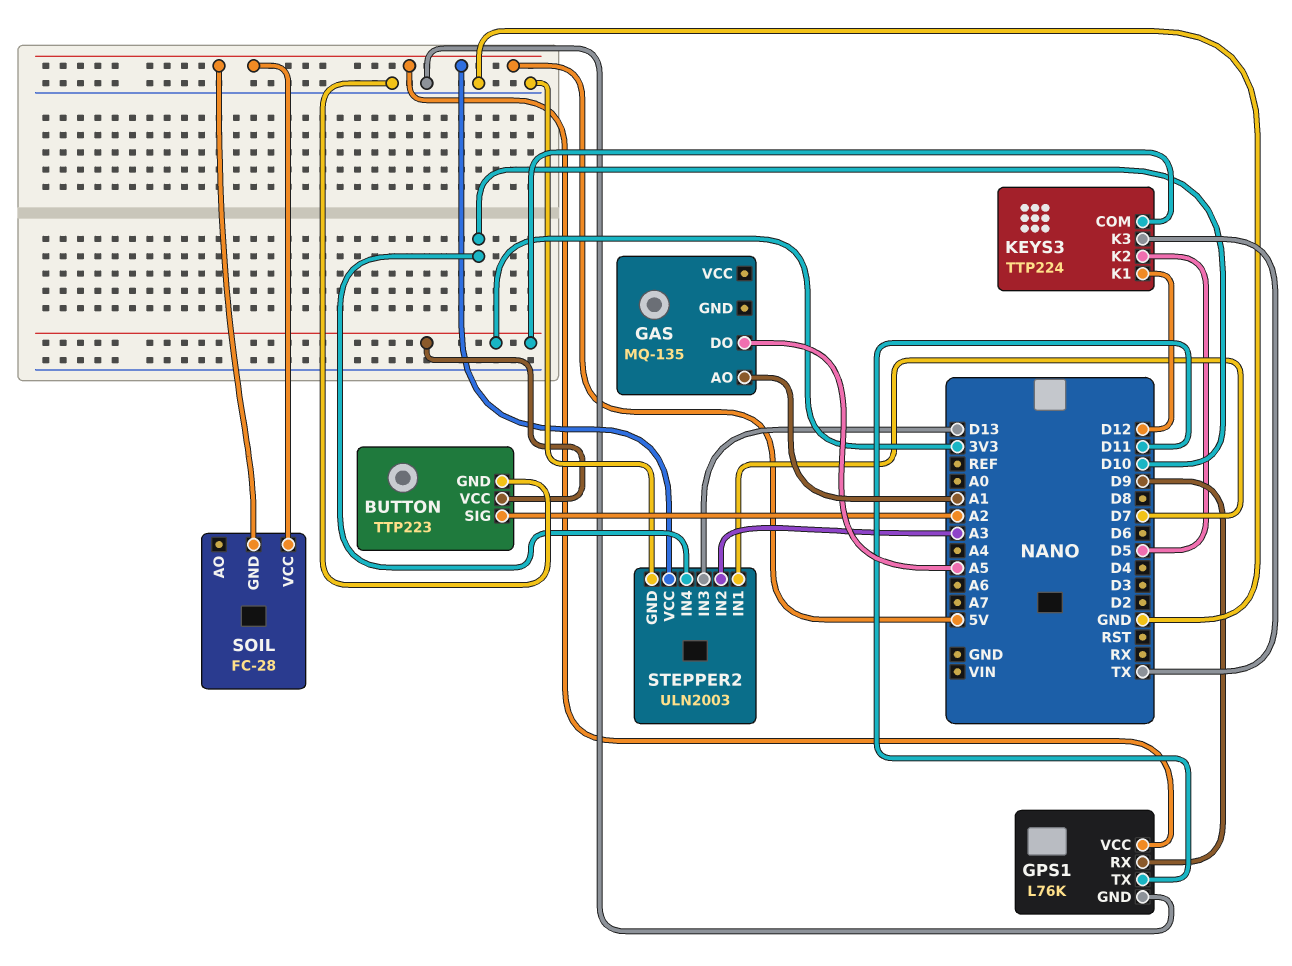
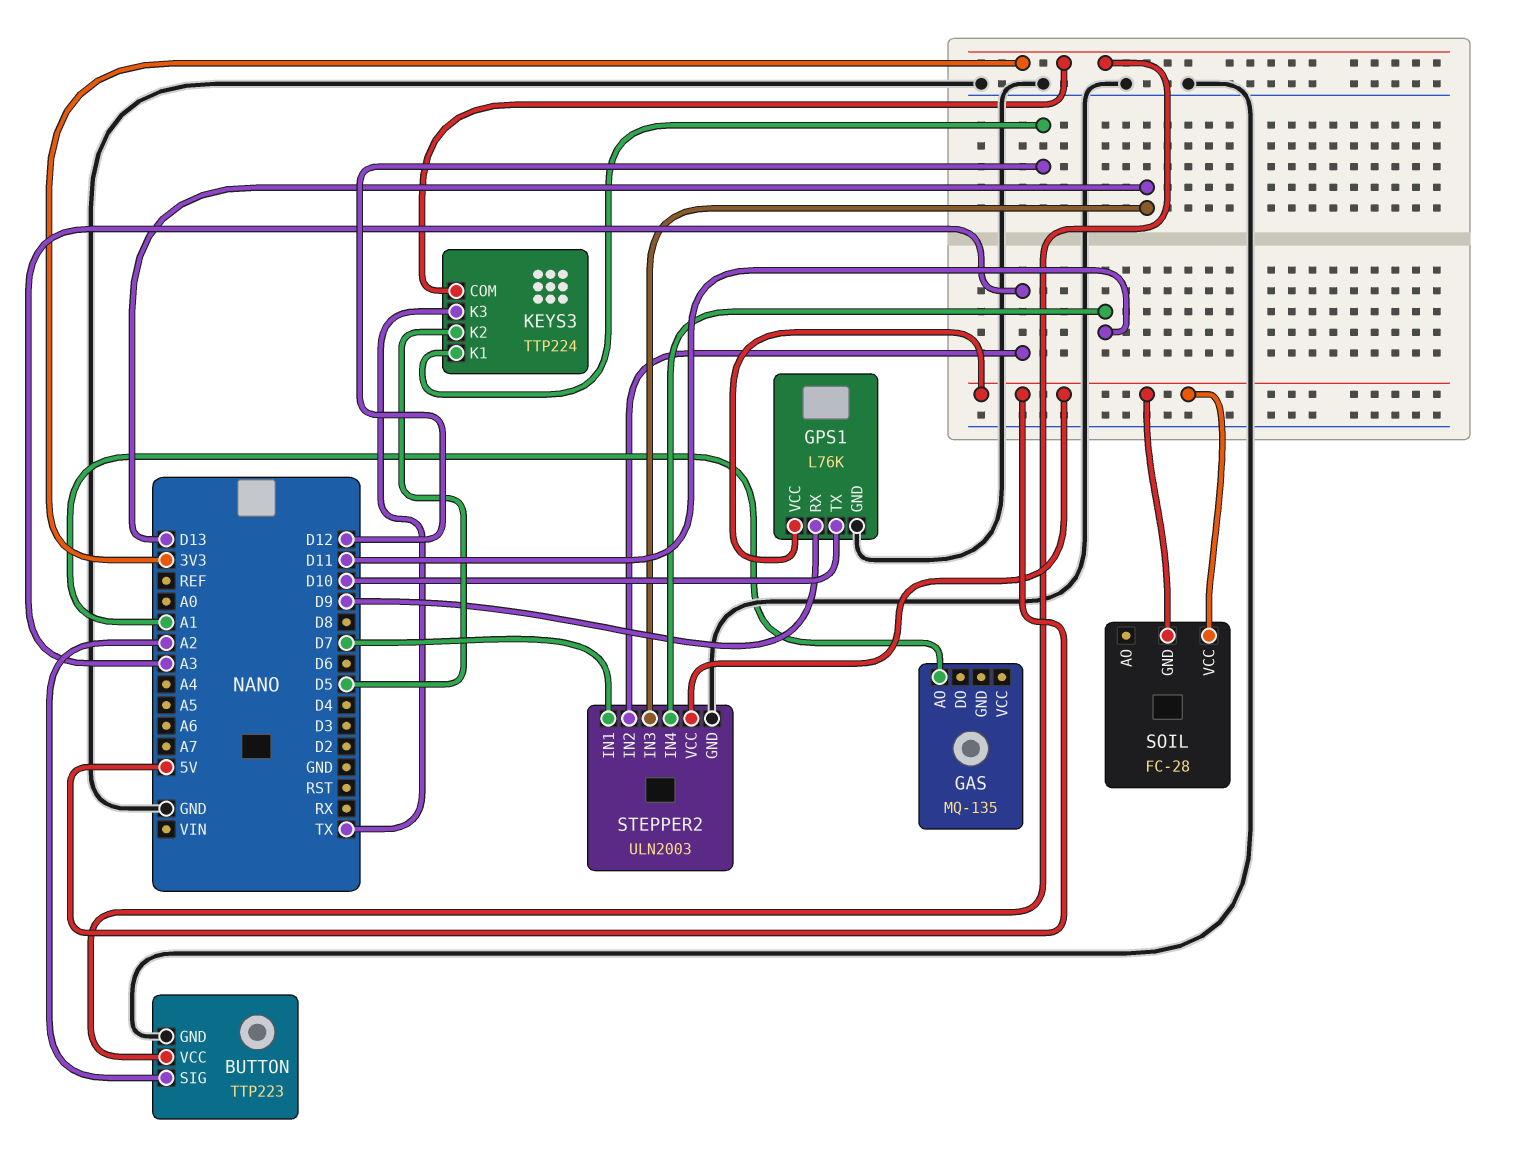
GAS pin DO: A5 -> none
GPS1 pin TX: D11 -> D10
STEPPER2 pin IN4: D10 -> D11

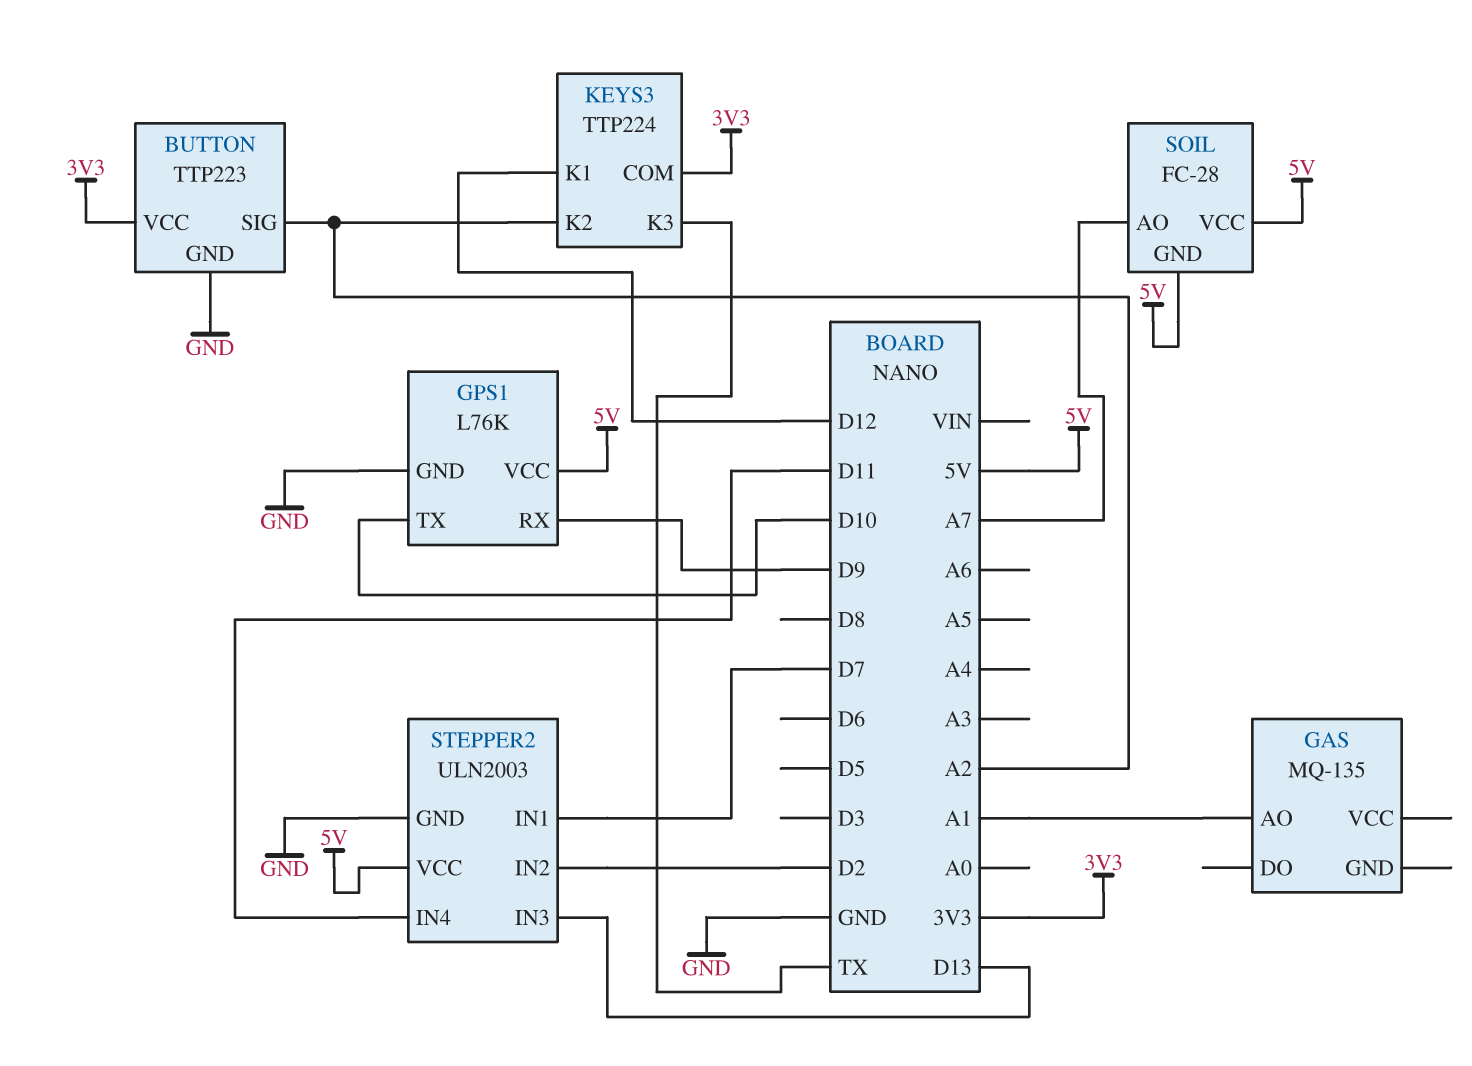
KEYS3 pin K2: D5 -> A2
SOIL pin AO: none -> A7
STEPPER2 pin IN2: A3 -> D2

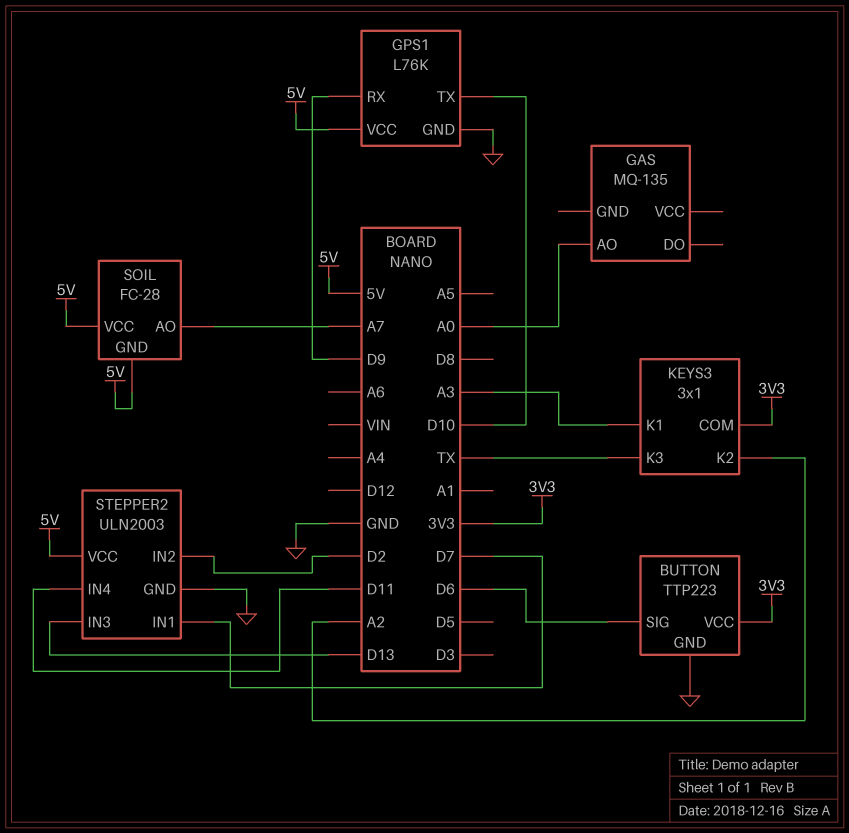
BUTTON pin SIG: A2 -> D6
GAS pin AO: A1 -> A0
KEYS3: TTP224 -> 3x1
KEYS3 pin K1: D12 -> A3

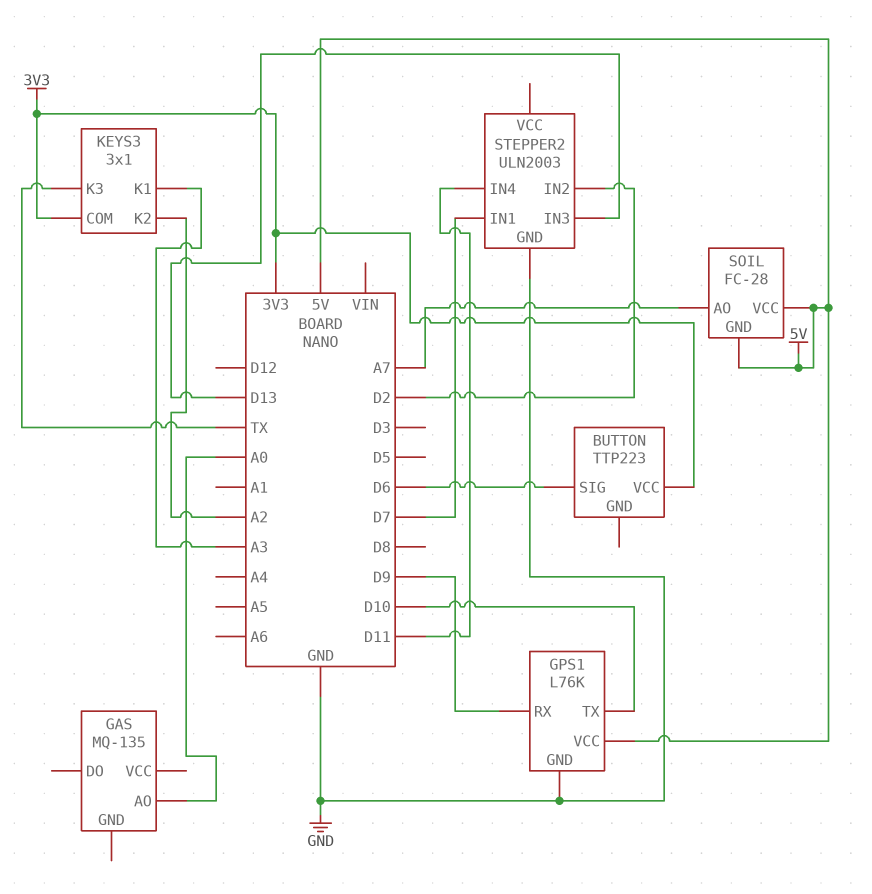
BUTTON pin GND: GND -> none
STEPPER2 pin VCC: 5V -> none

